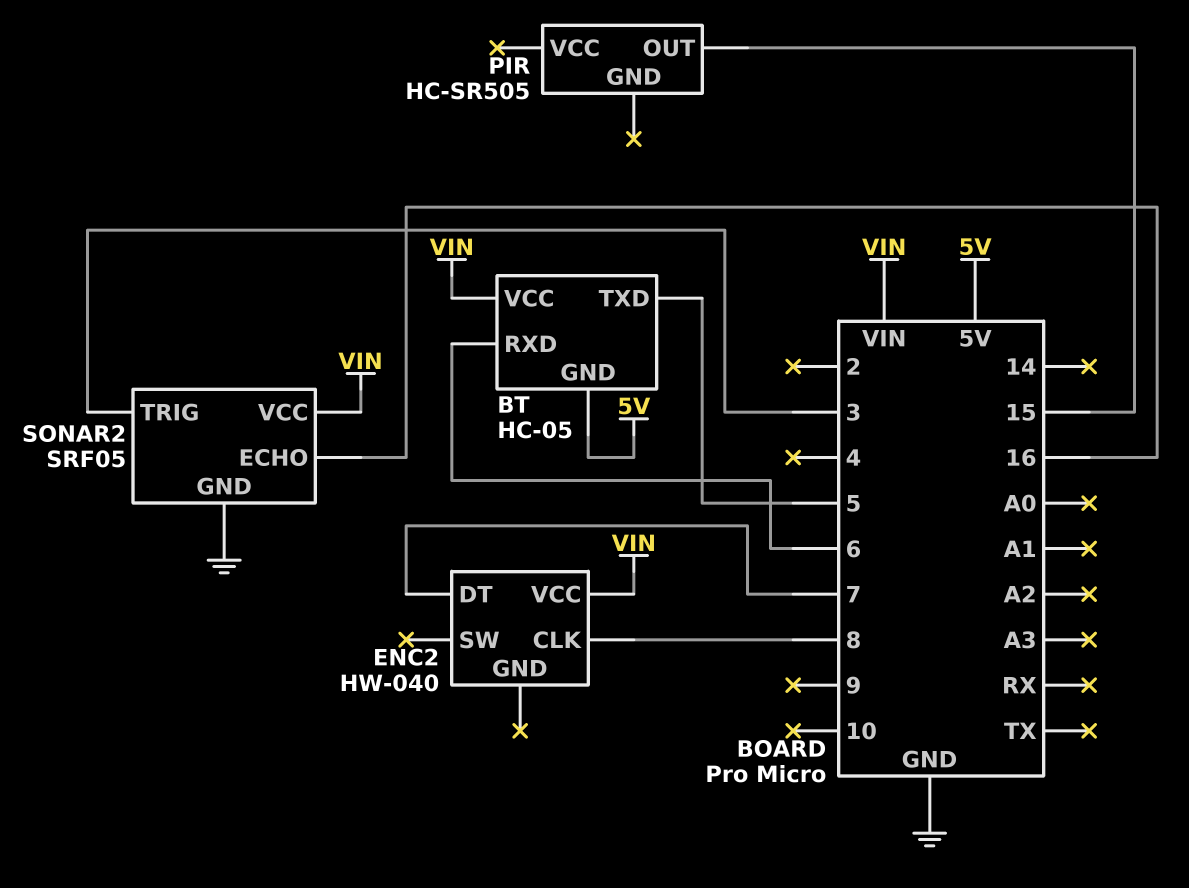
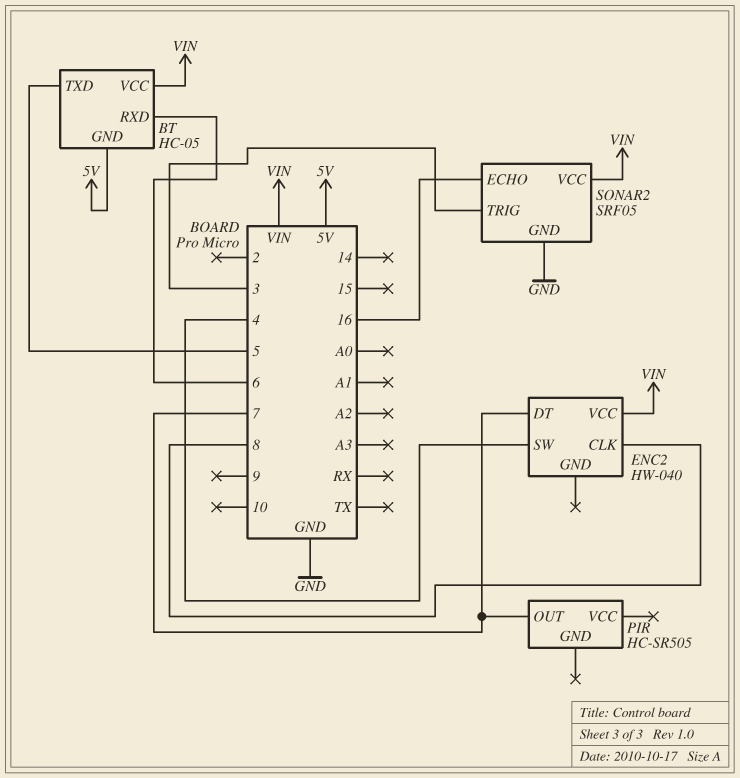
ENC2 pin SW: none -> 4
PIR pin OUT: 15 -> 7

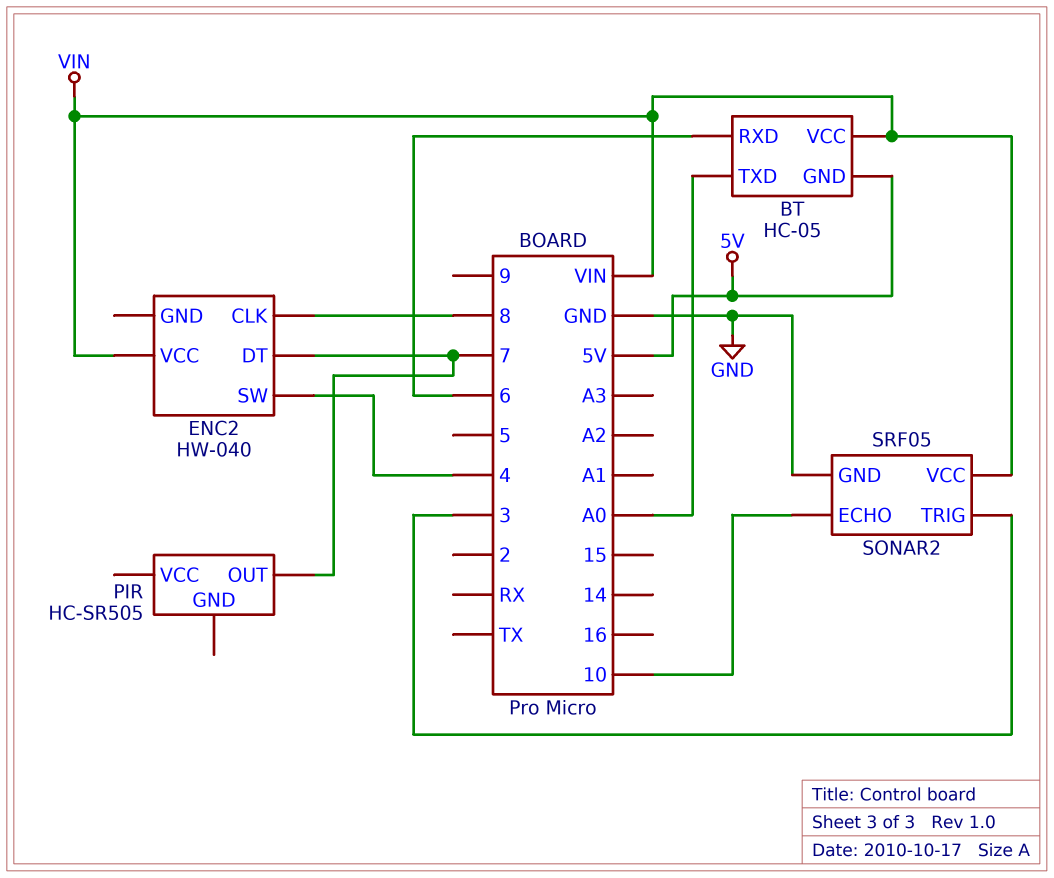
BT pin TXD: 5 -> A0
SONAR2 pin ECHO: 16 -> 10

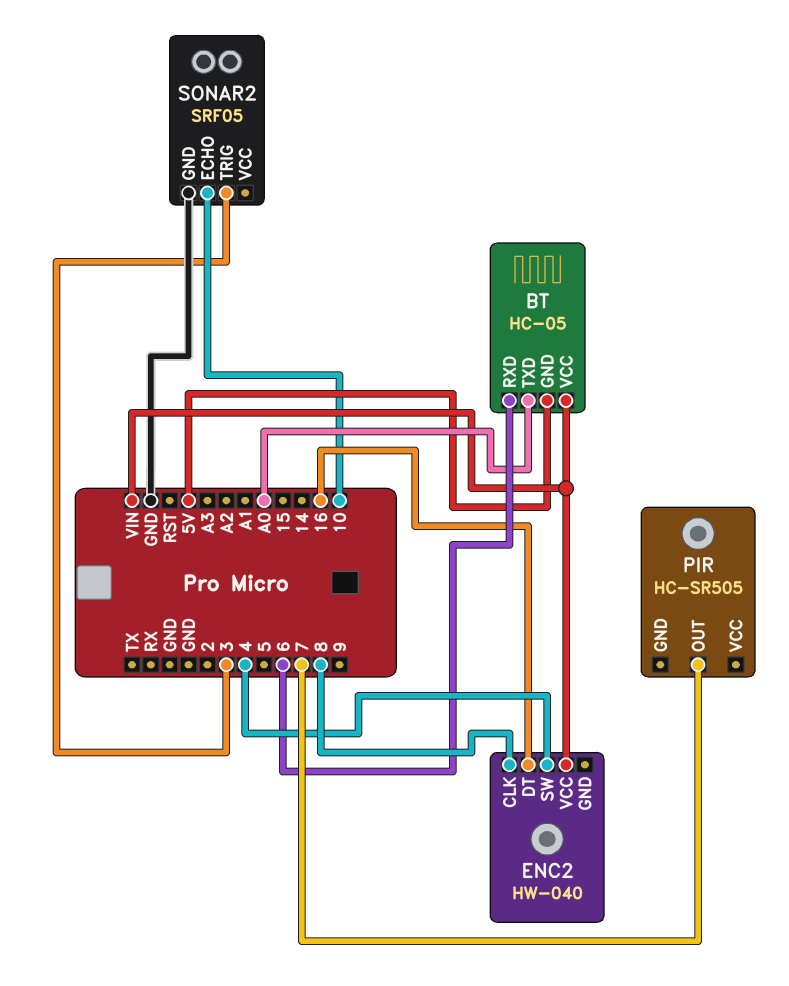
ENC2 pin DT: 7 -> 16
SONAR2 pin VCC: VIN -> none

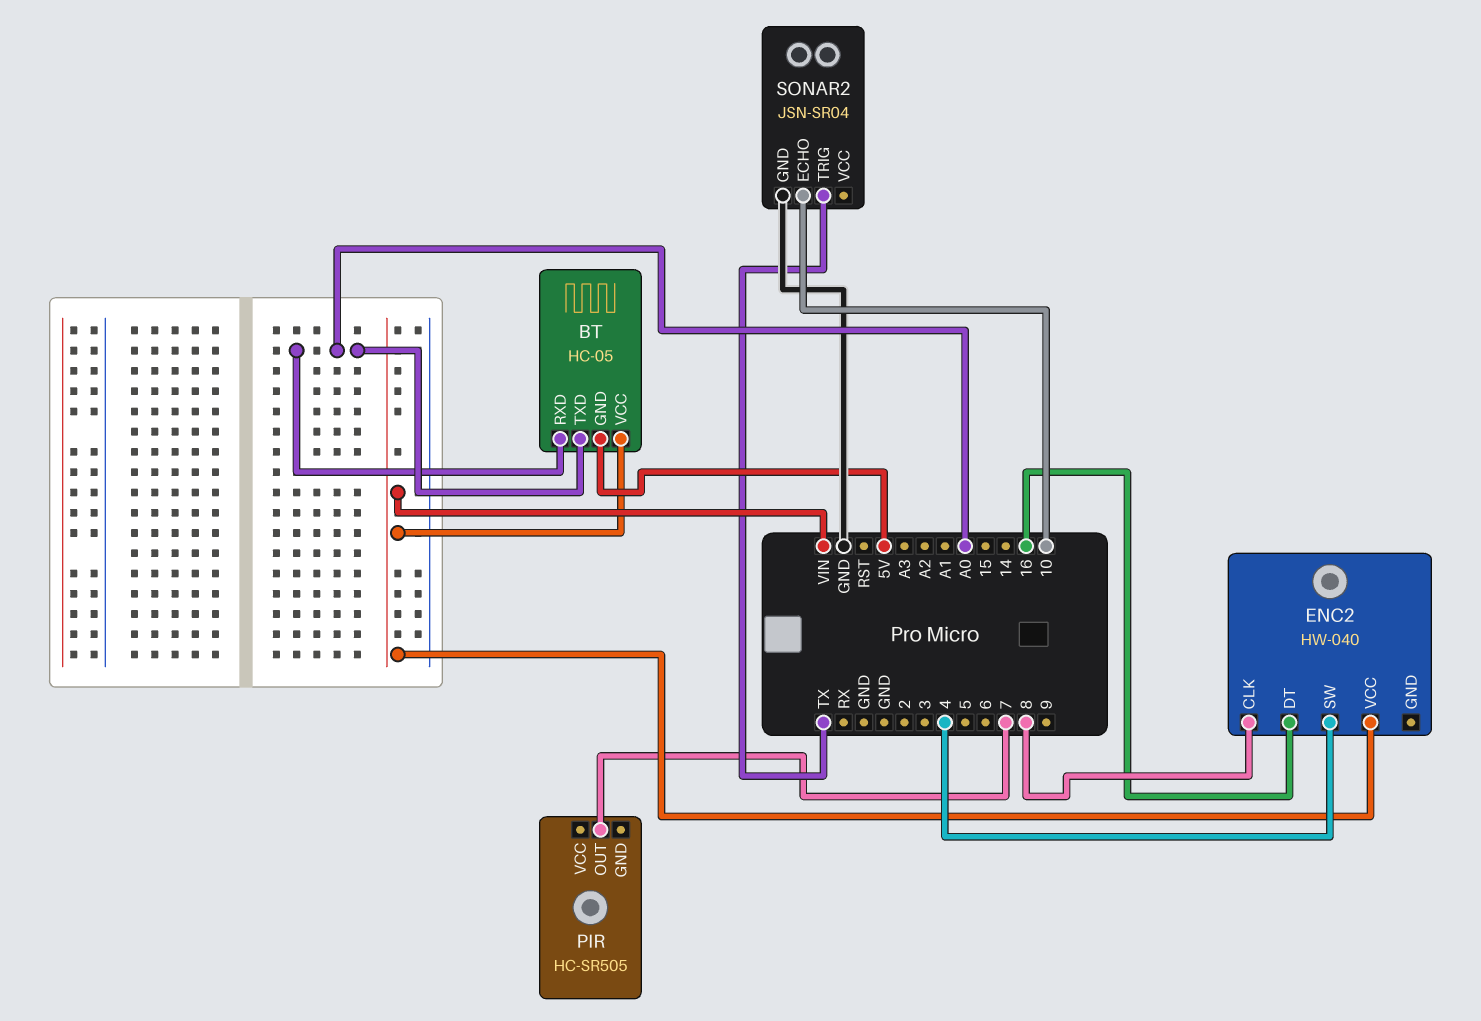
BT pin RXD: 6 -> A0
SONAR2: SRF05 -> JSN-SR04
SONAR2 pin TRIG: 3 -> TX

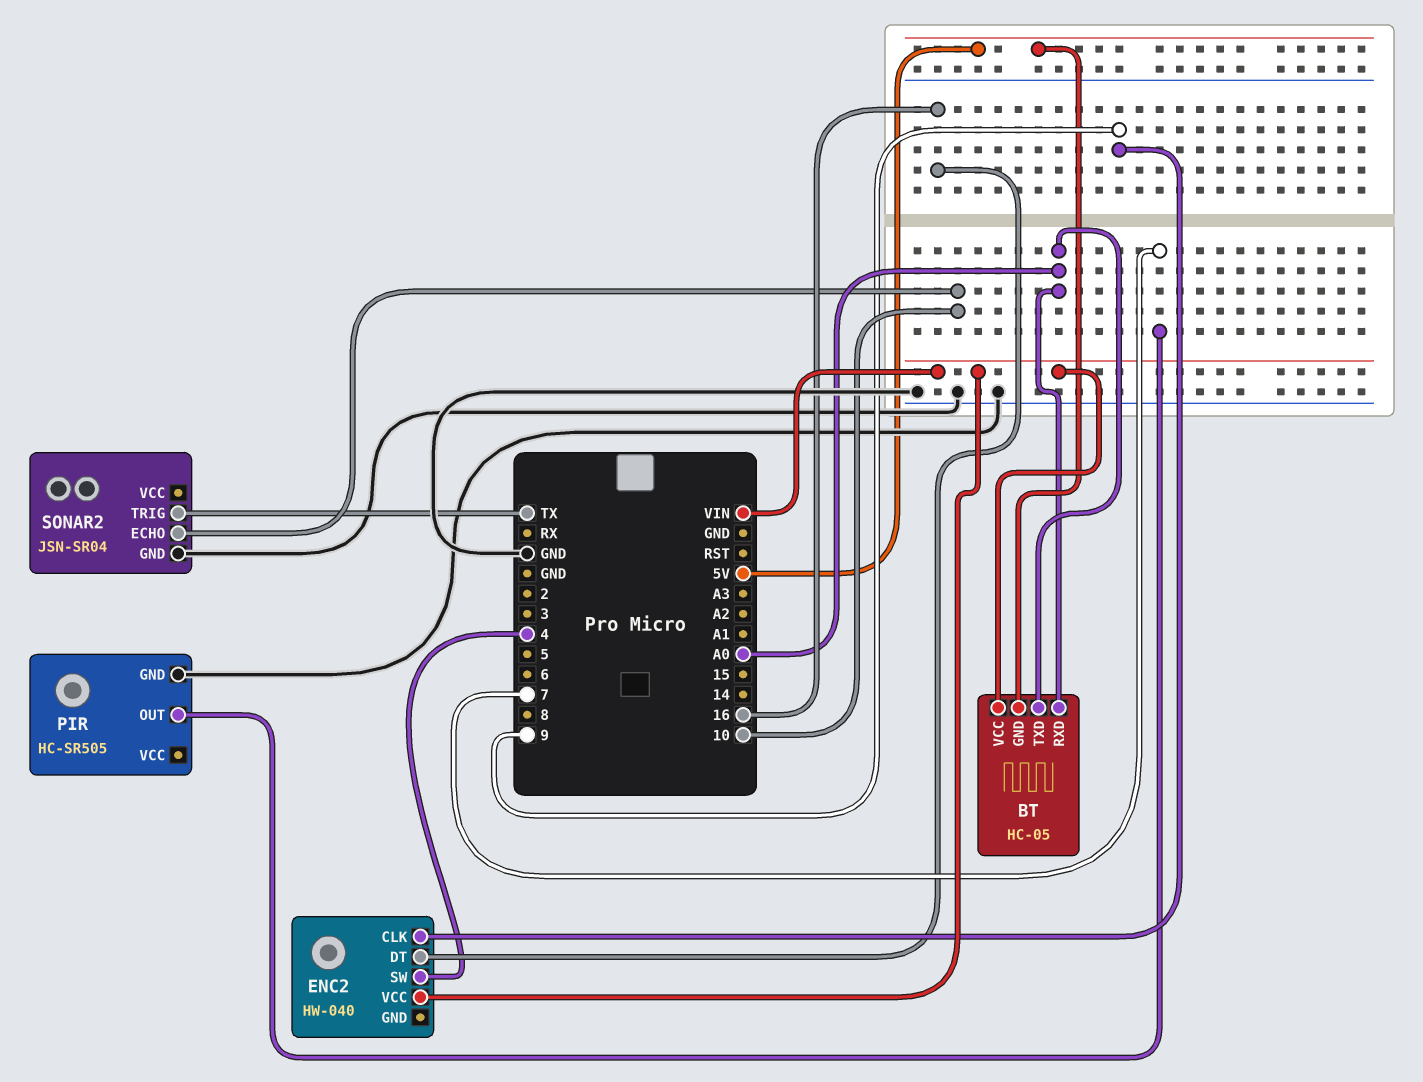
ENC2 pin CLK: 8 -> 9
PIR pin GND: none -> GND

